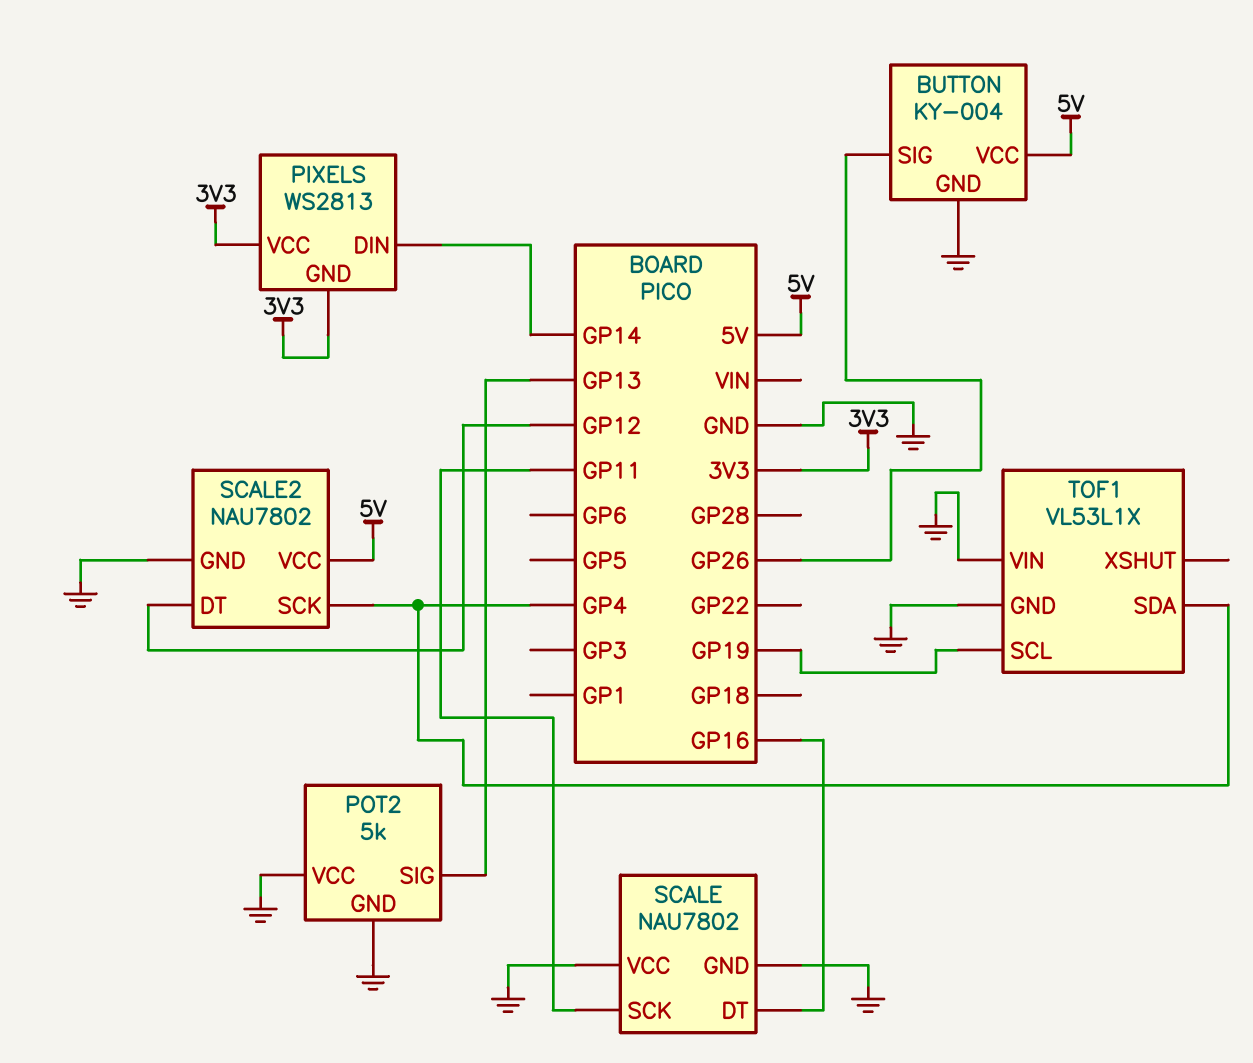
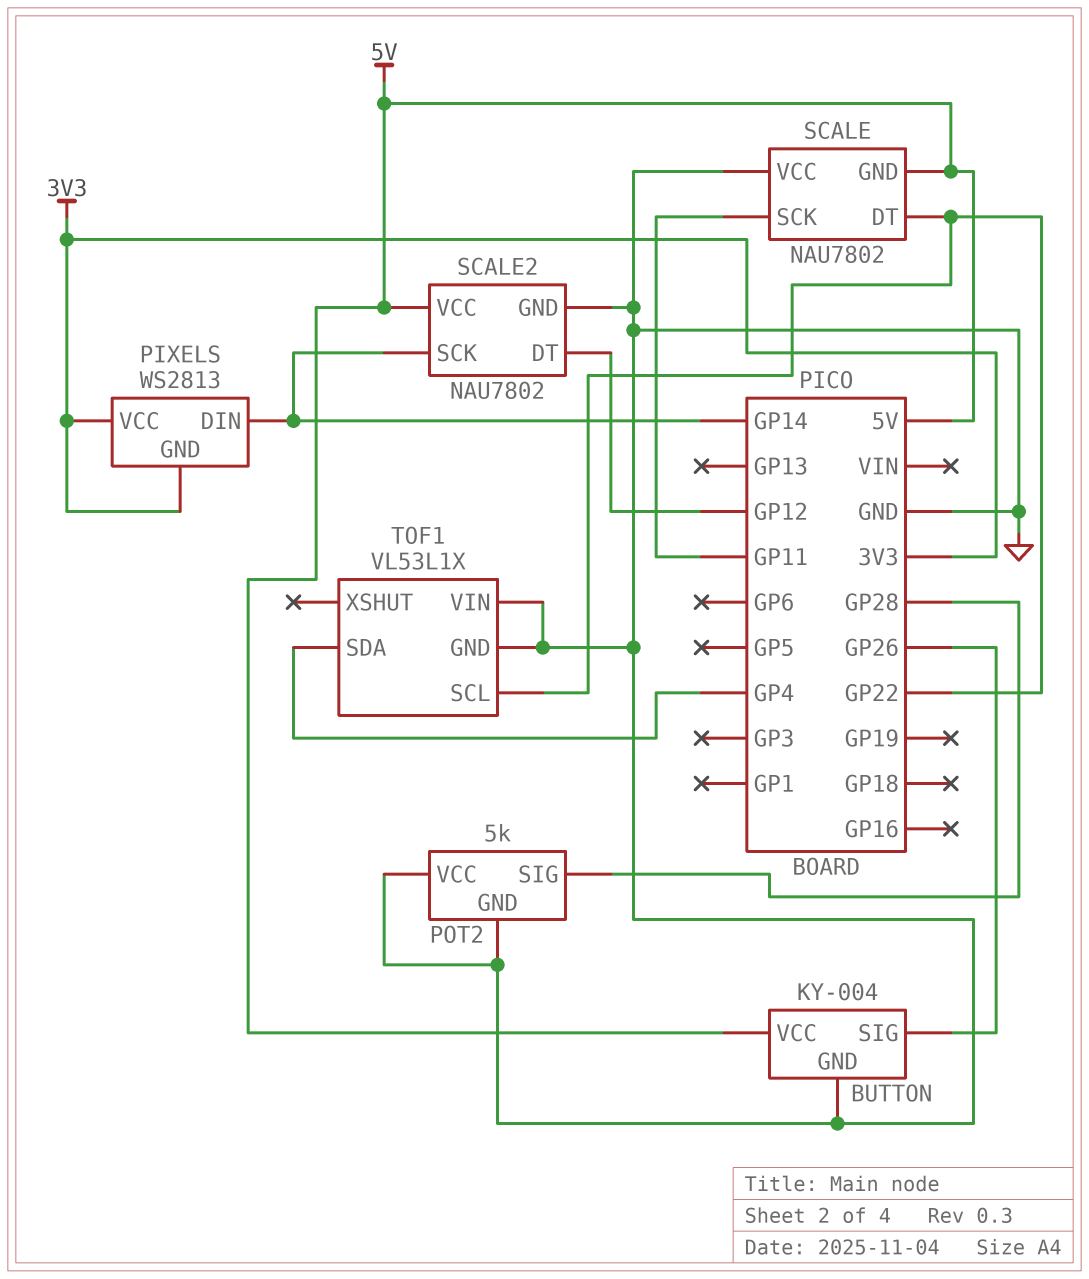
POT2 pin SIG: GP13 -> GP28
SCALE pin DT: GP16 -> GP22
SCALE pin GND: GND -> 5V
SCALE2 pin SCK: GP4 -> GP14
TOF1 pin SCL: GP19 -> GP22

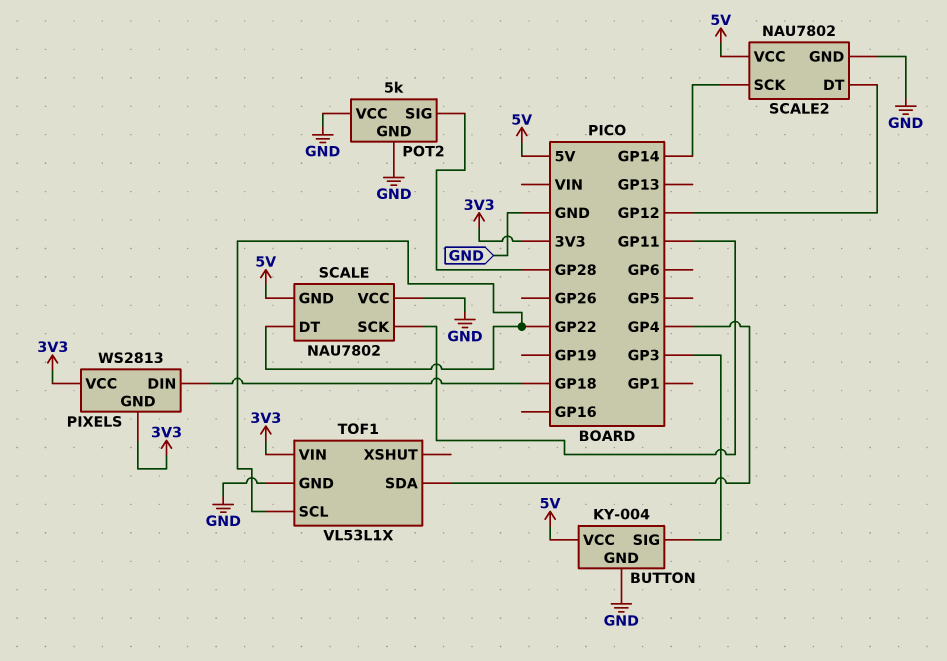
BUTTON pin SIG: GP26 -> GP3
PIXELS pin DIN: GP14 -> GP18
TOF1 pin VIN: GND -> 3V3

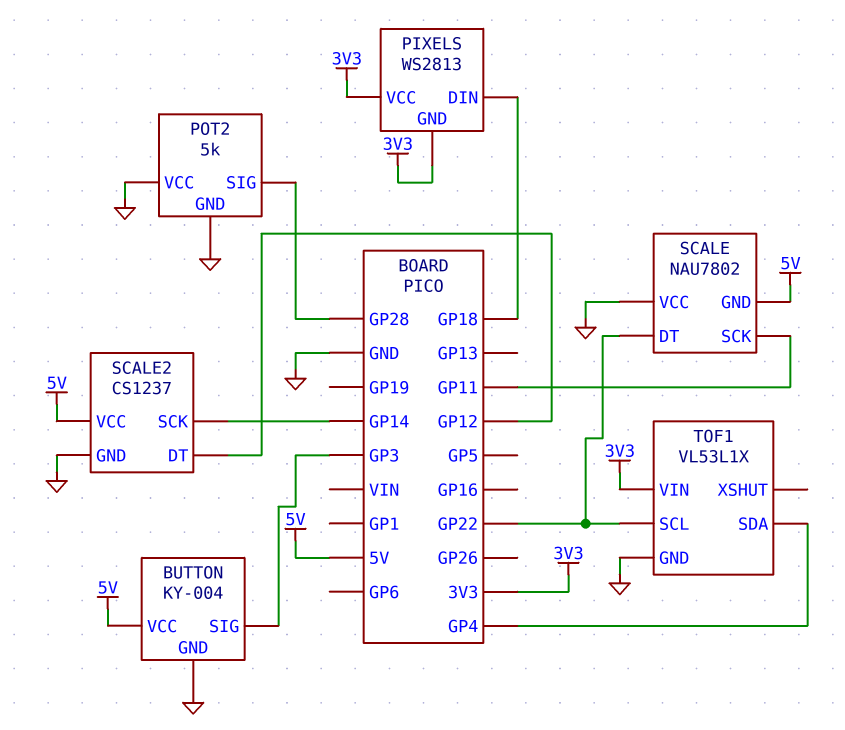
SCALE2: NAU7802 -> CS1237

